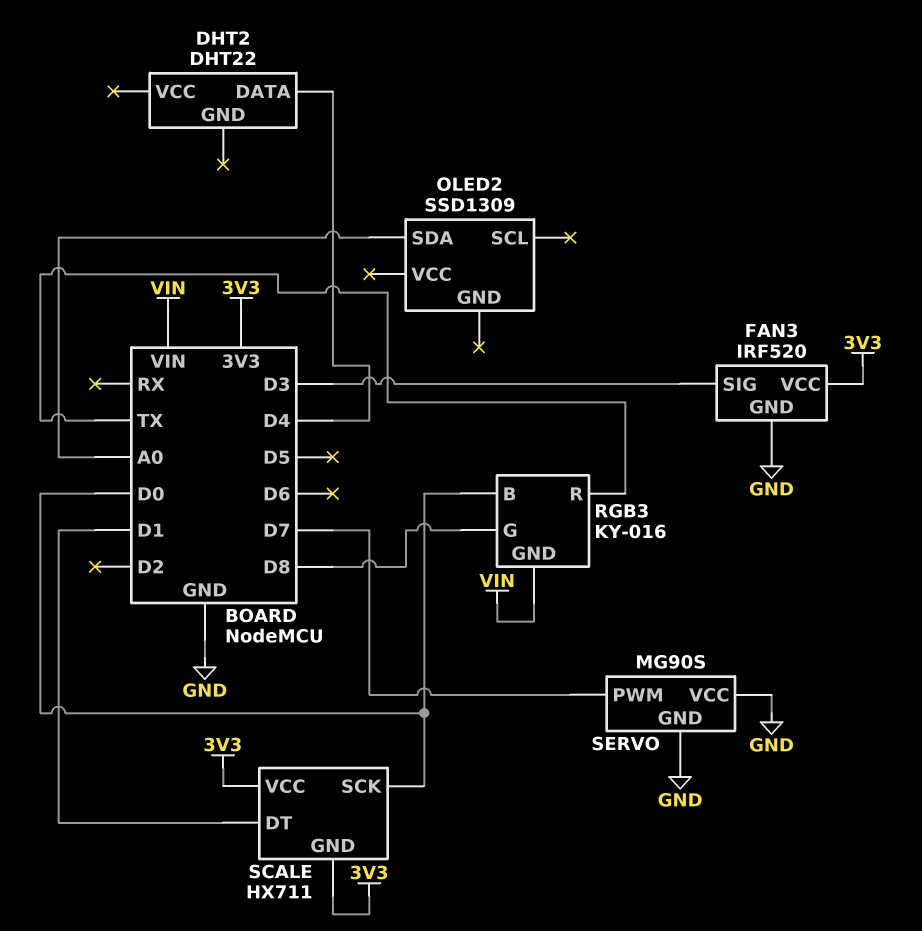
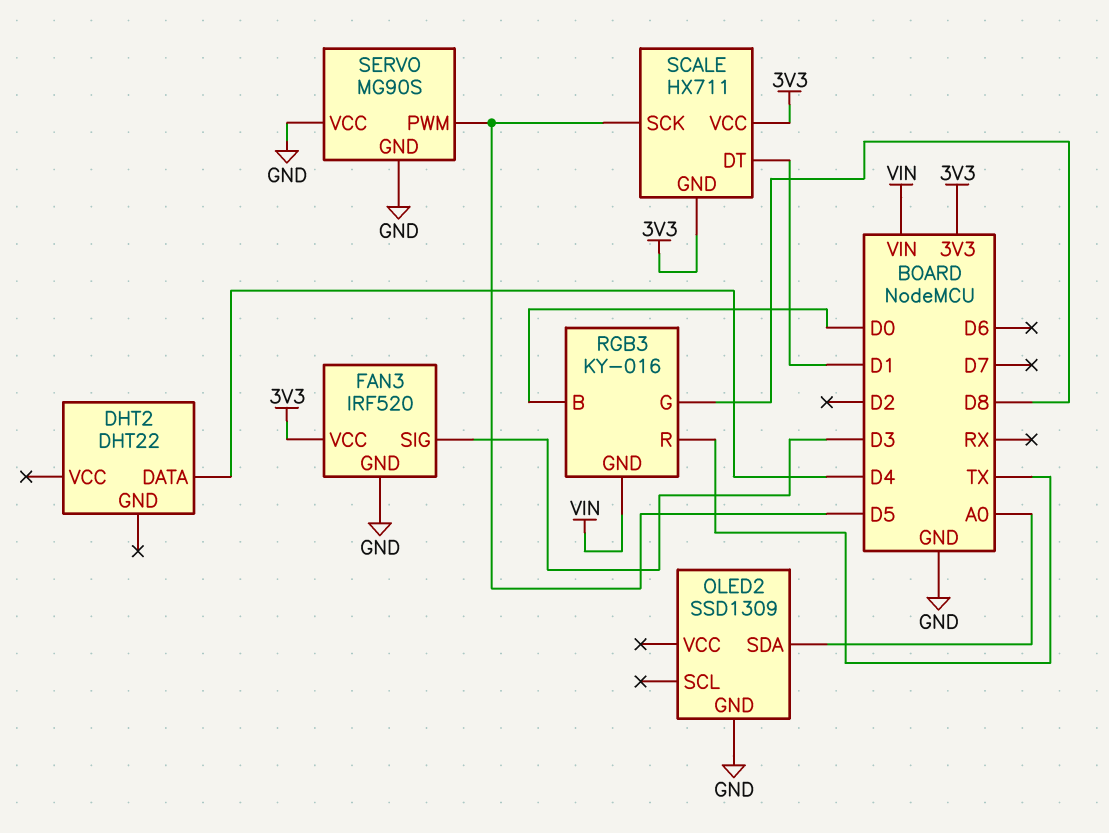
OLED2 pin GND: none -> GND
SCALE pin SCK: D0 -> D5
SERVO pin PWM: D7 -> D5

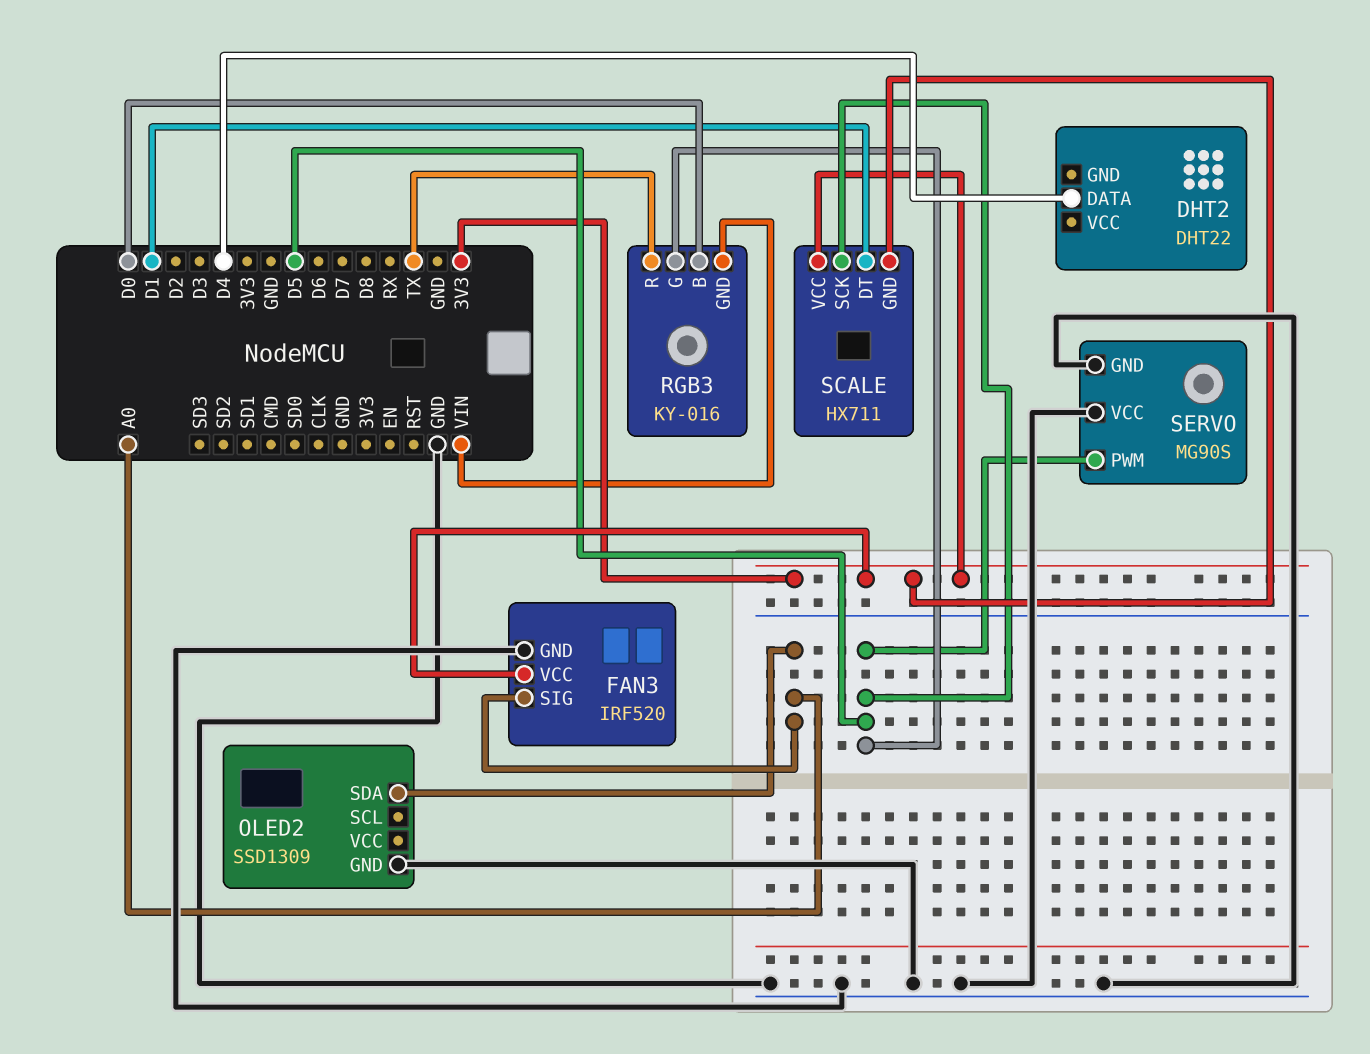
FAN3 pin SIG: D3 -> A0
RGB3 pin G: D8 -> D5

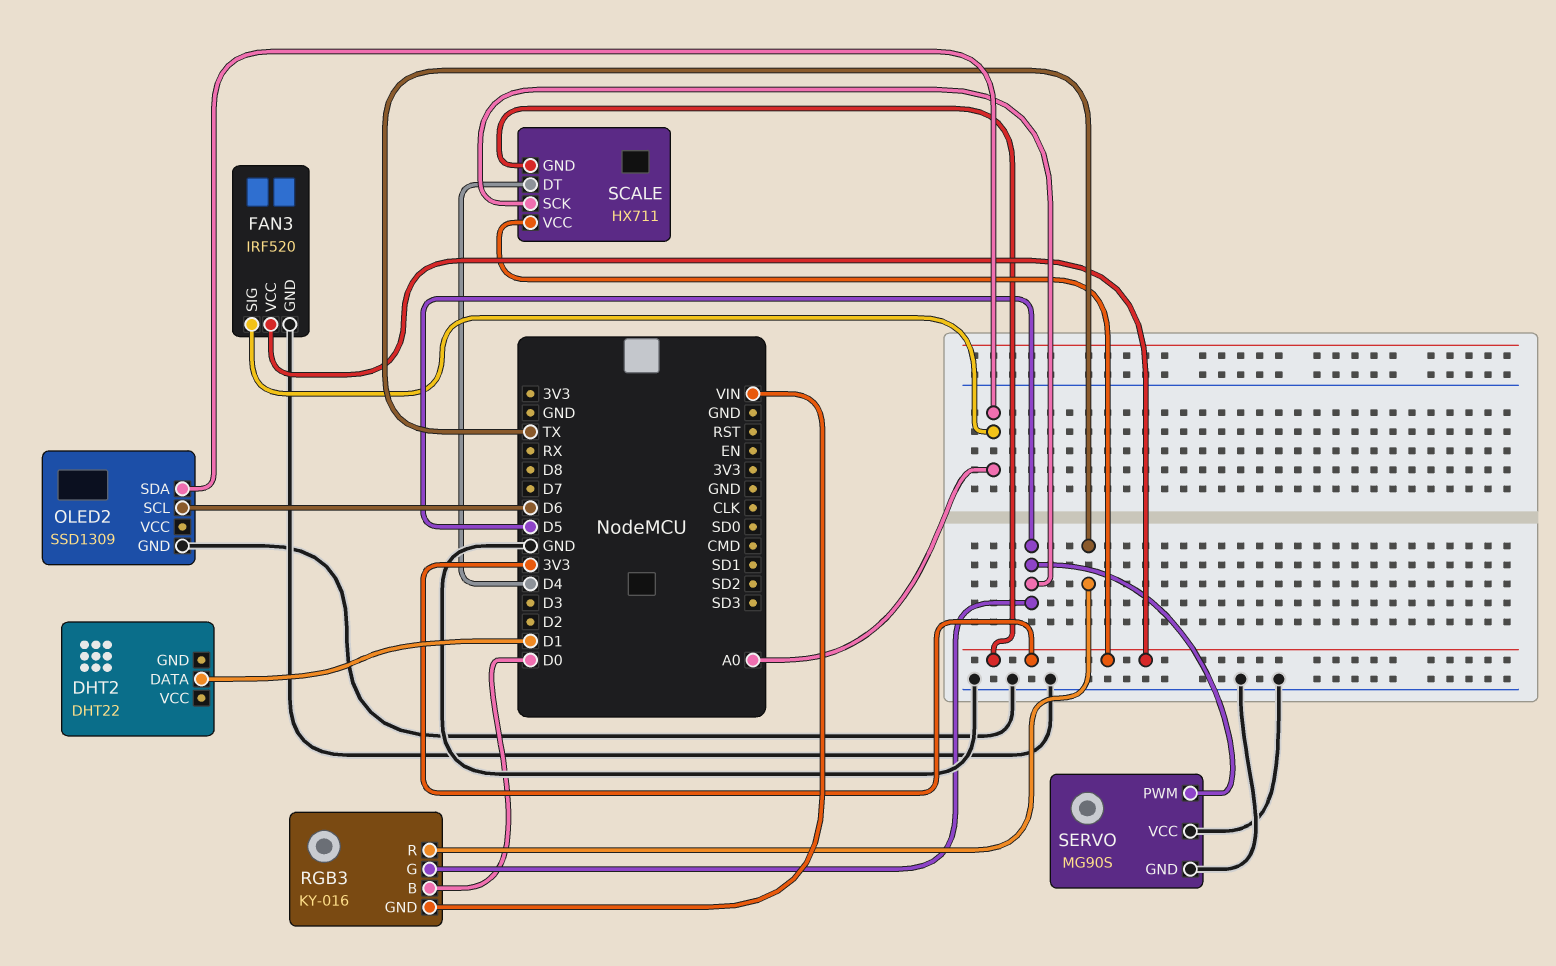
DHT2 pin DATA: D4 -> D1
OLED2 pin SCL: none -> D6
SCALE pin DT: D1 -> D4

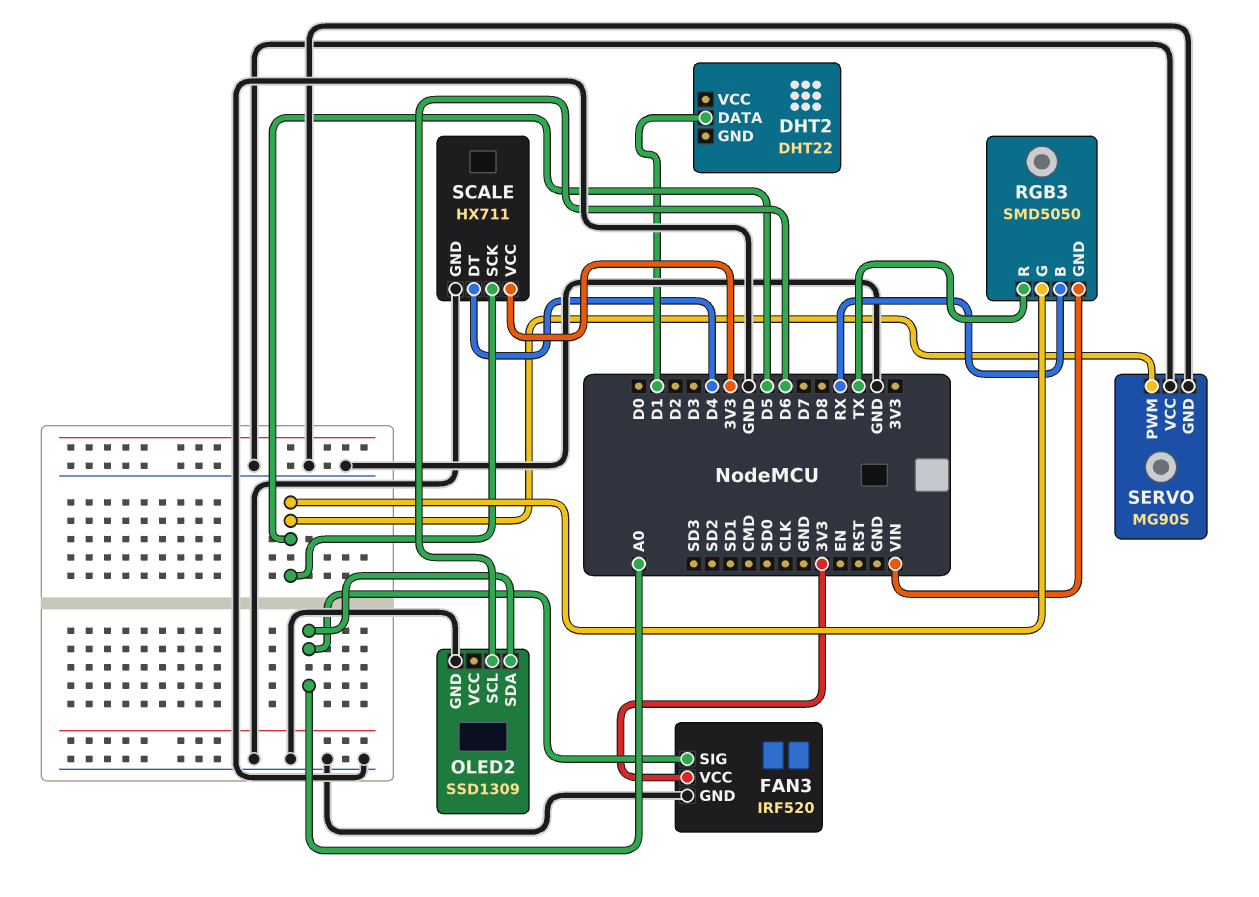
RGB3: KY-016 -> SMD5050
RGB3 pin B: D0 -> RX
SCALE pin GND: 3V3 -> GND

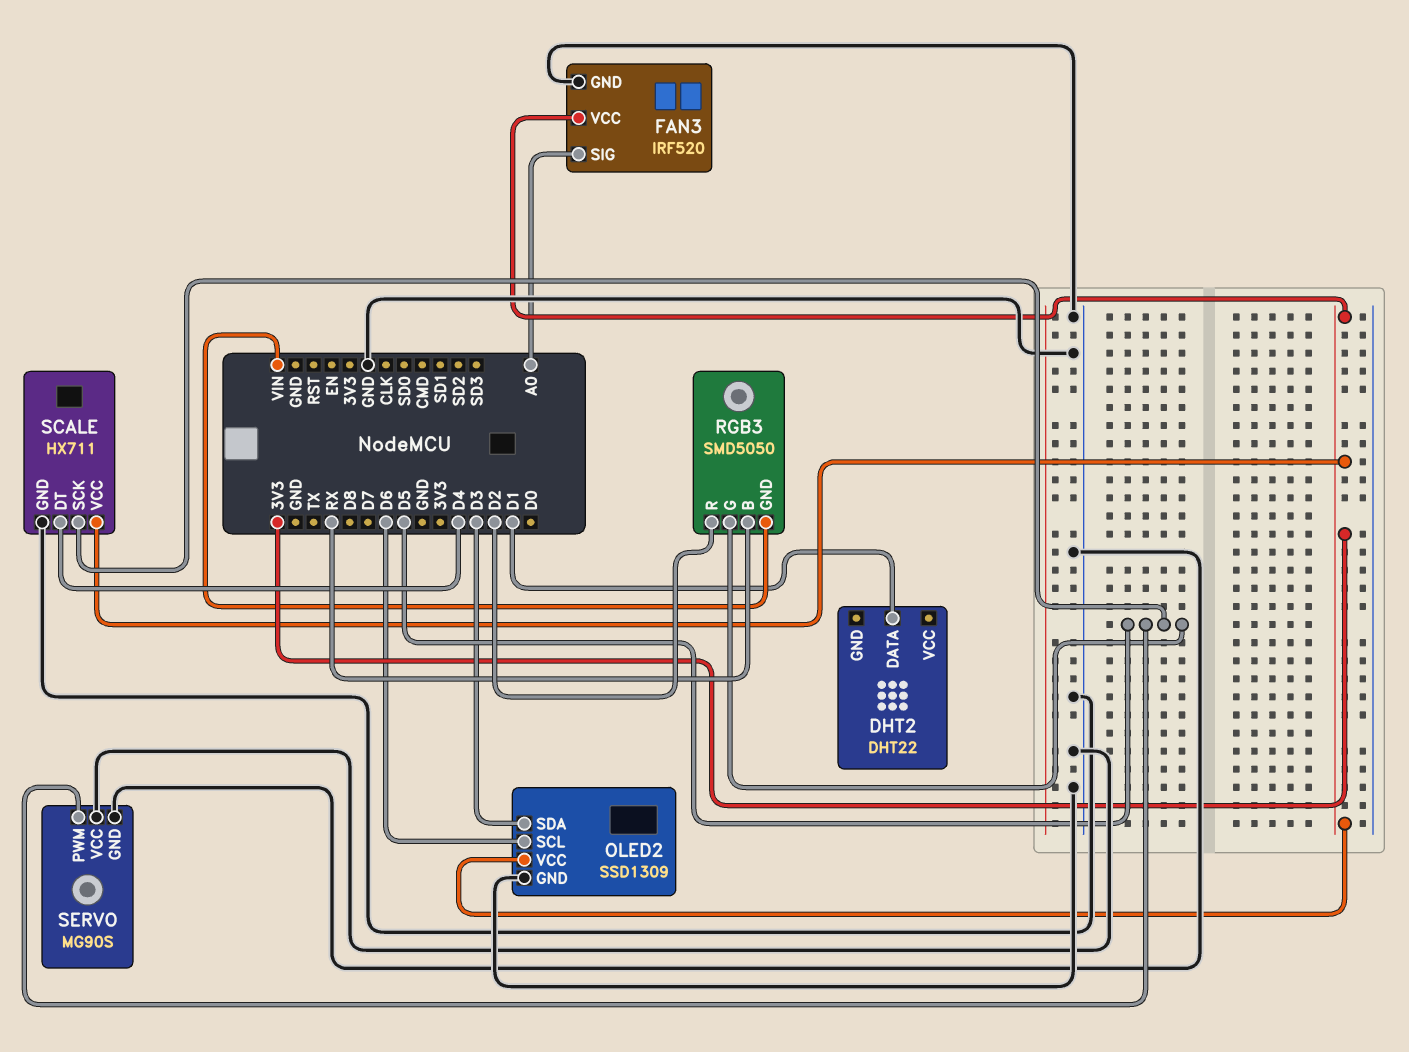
OLED2 pin SDA: A0 -> D3
OLED2 pin VCC: none -> 3V3
RGB3 pin R: TX -> D2

